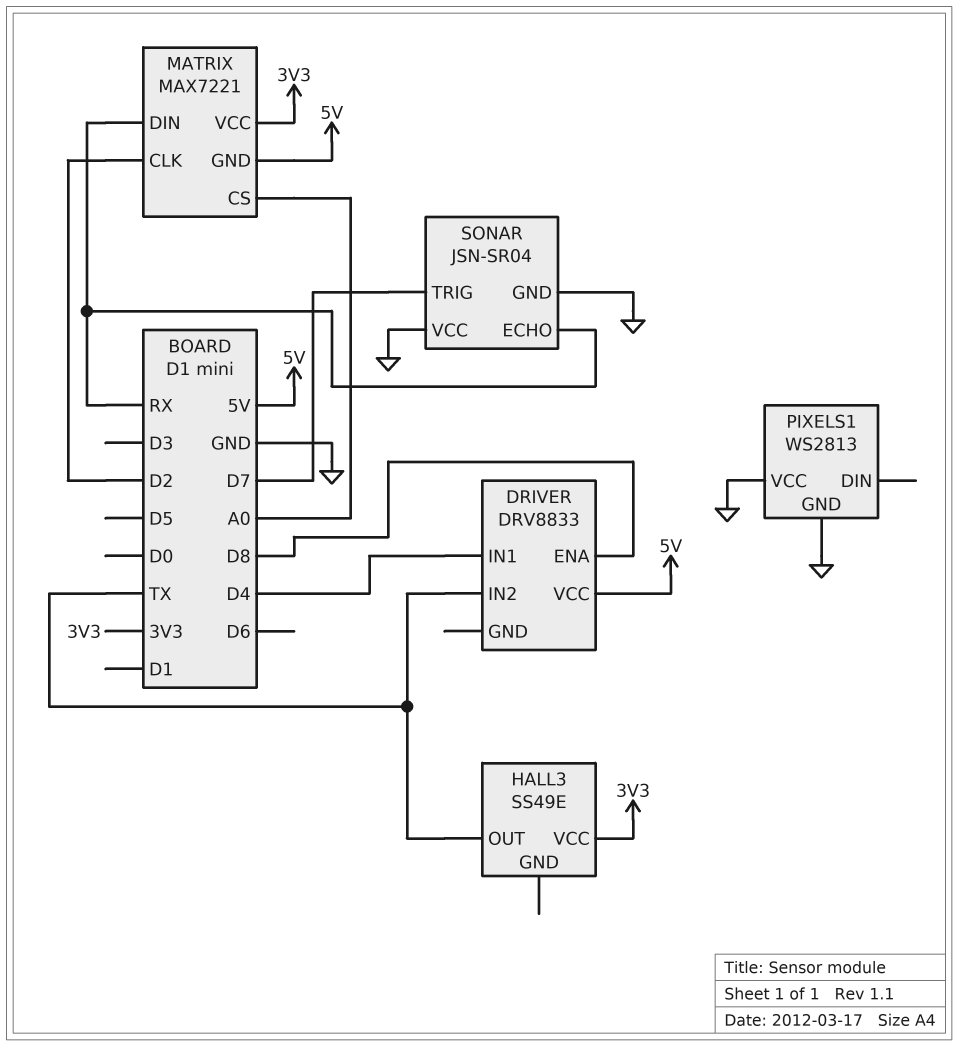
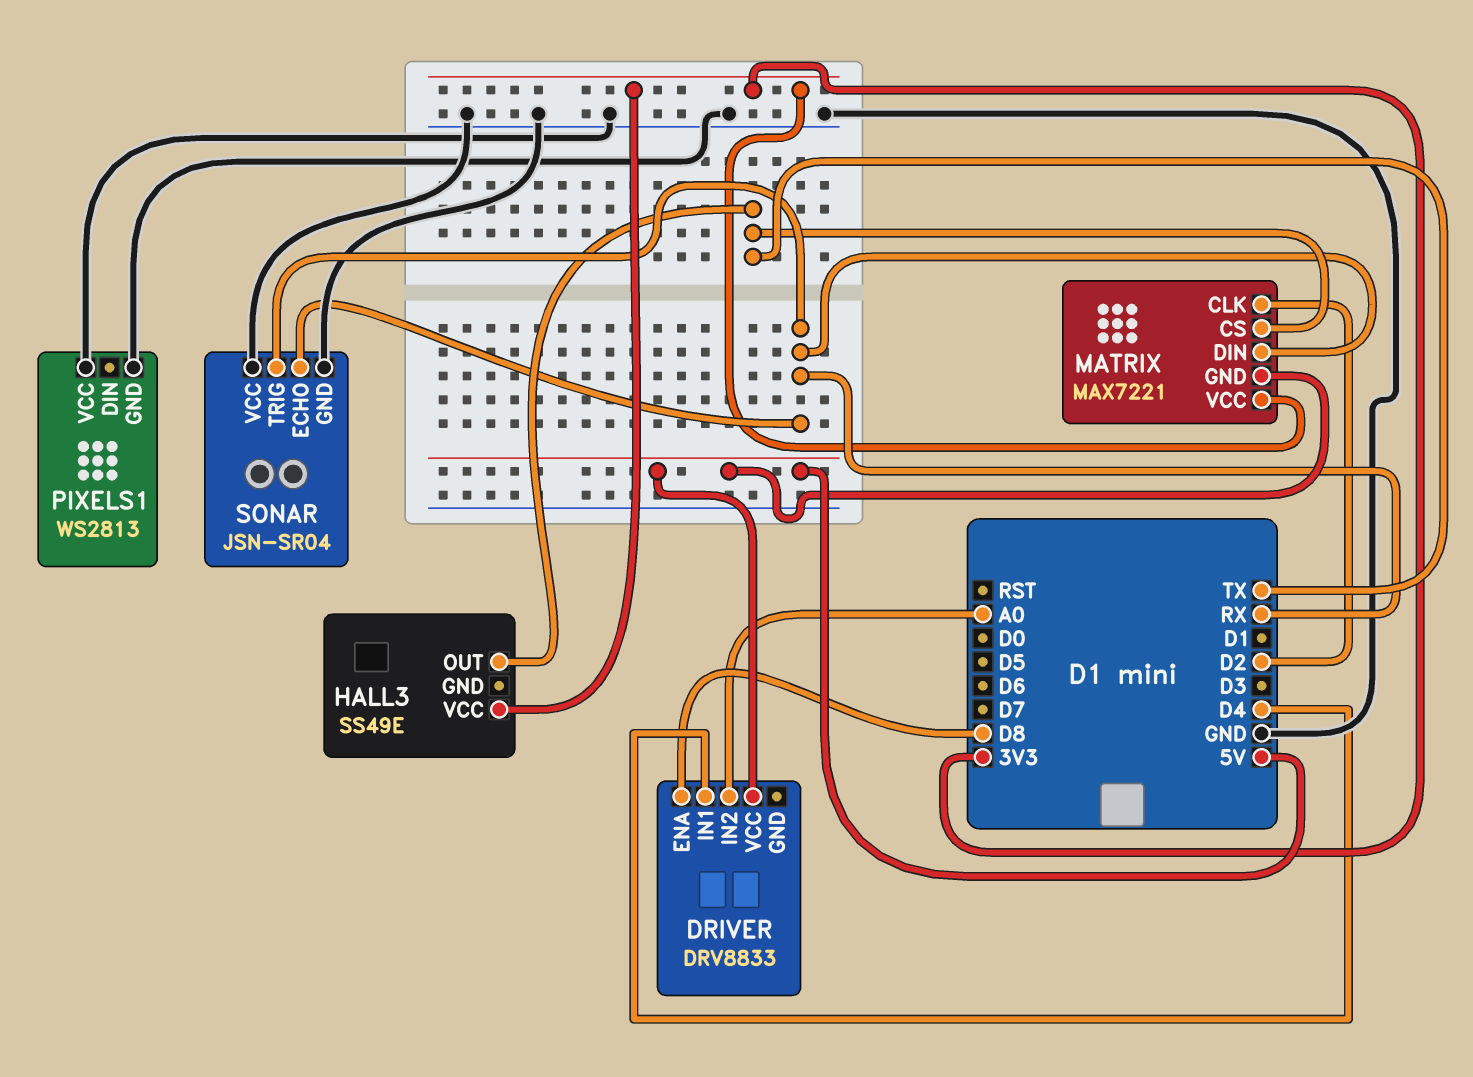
DRIVER pin IN2: TX -> A0
MATRIX pin CS: A0 -> TX
SONAR pin TRIG: D7 -> RX

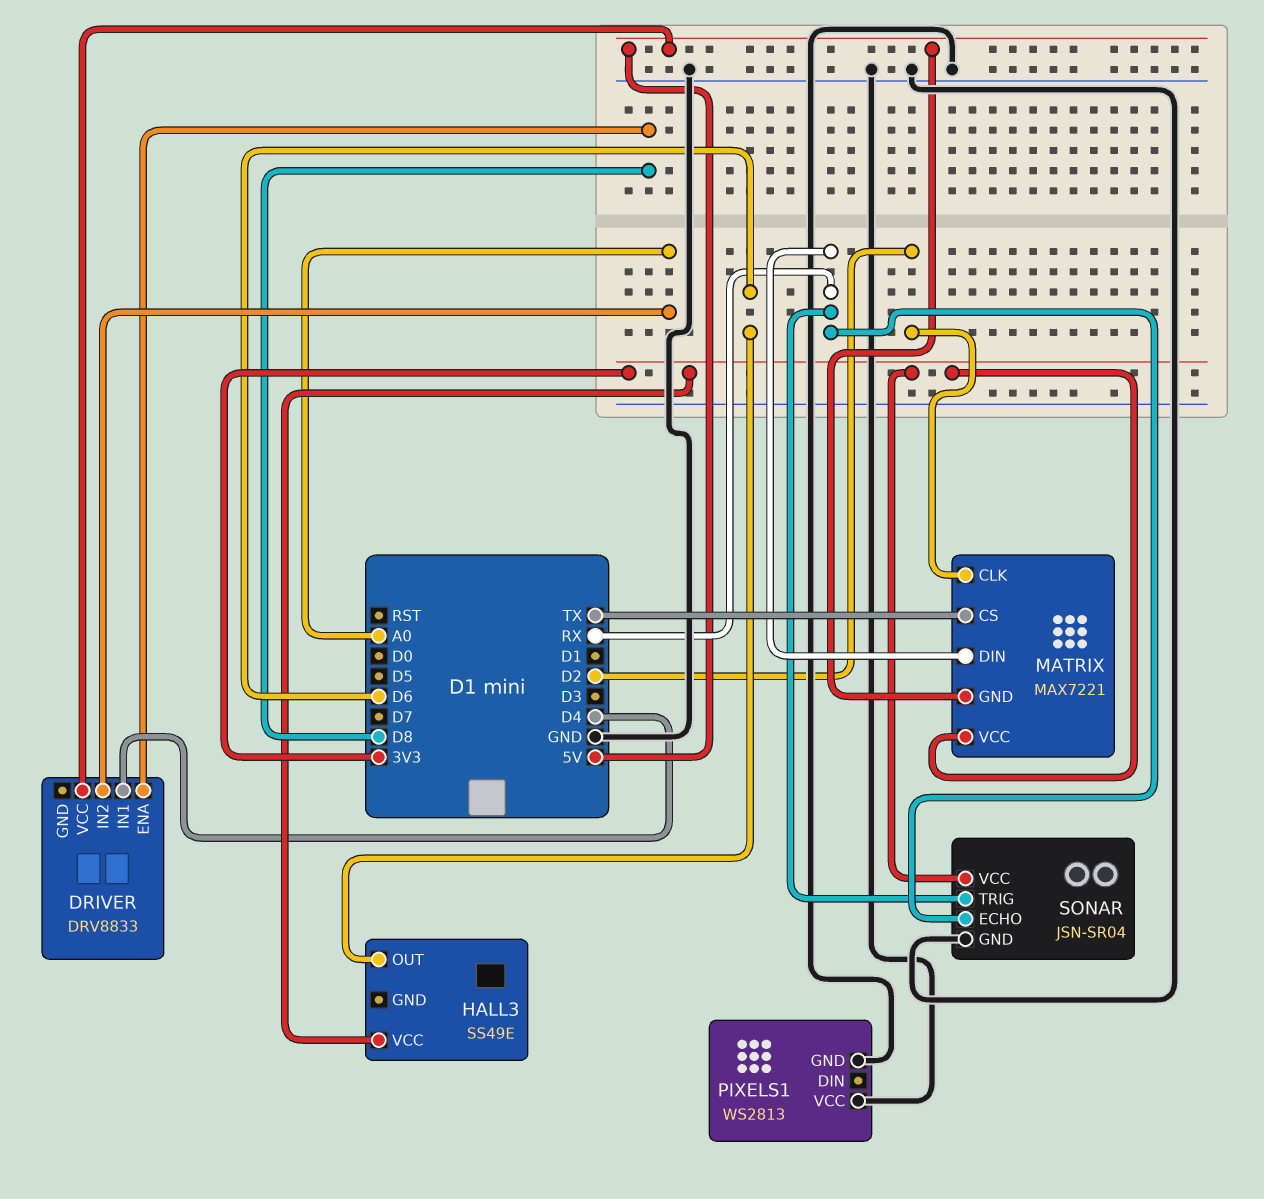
HALL3 pin OUT: TX -> D6
SONAR pin VCC: GND -> 3V3

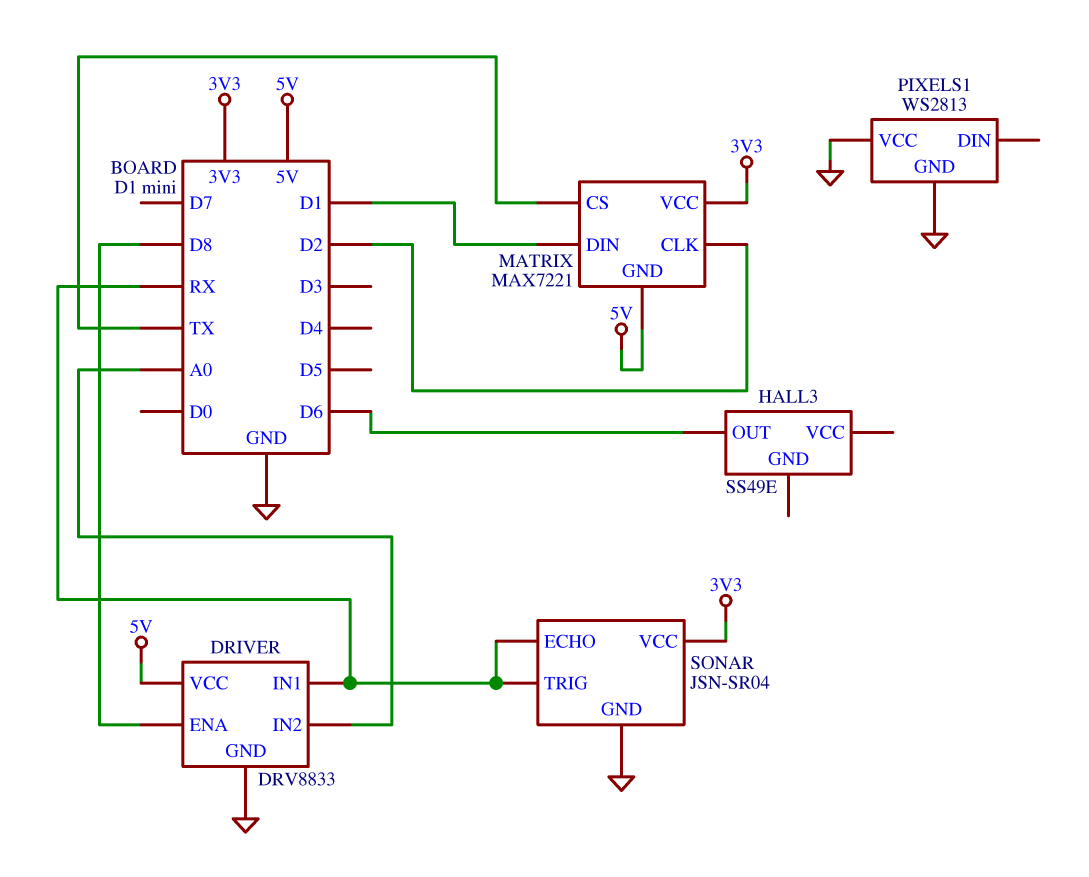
DRIVER pin GND: none -> GND
DRIVER pin IN1: D4 -> RX
HALL3 pin VCC: 3V3 -> none
MATRIX pin DIN: RX -> D1

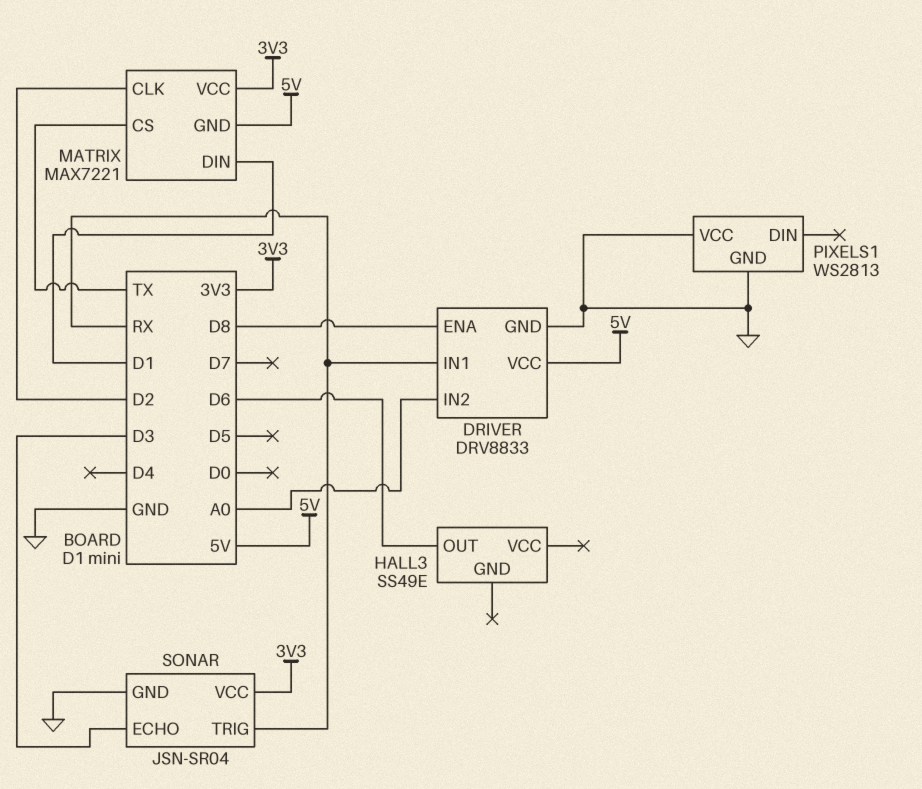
SONAR pin ECHO: RX -> D3

